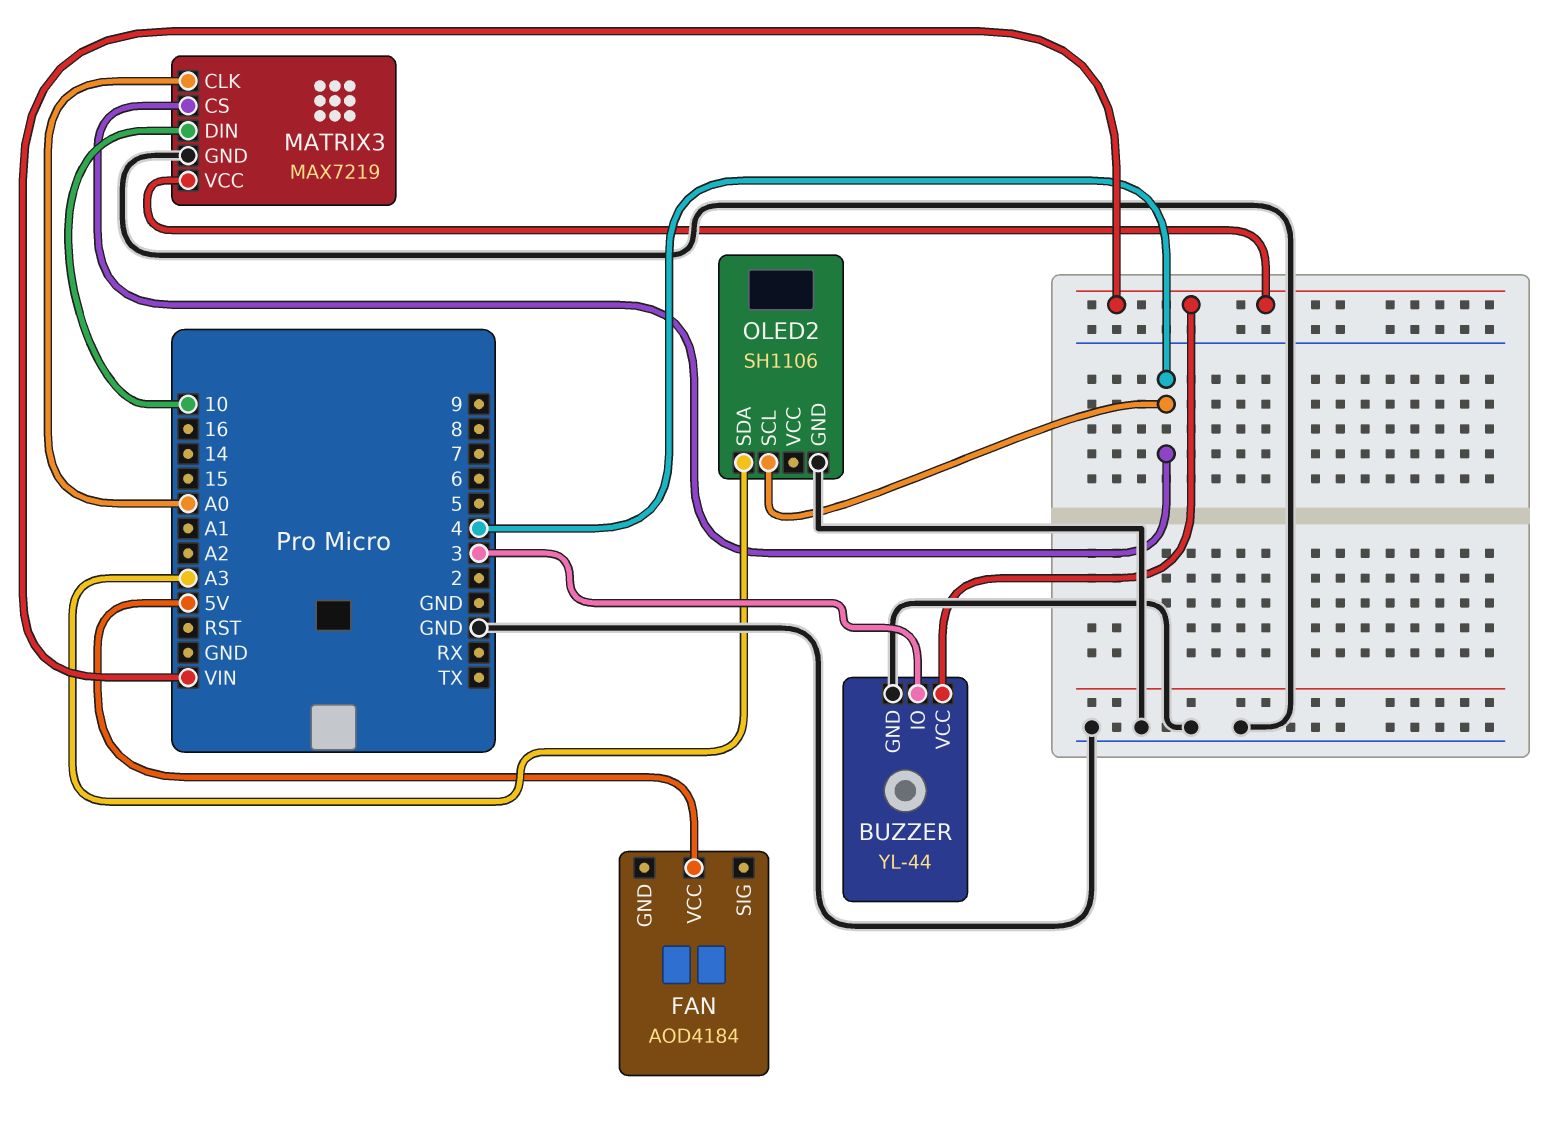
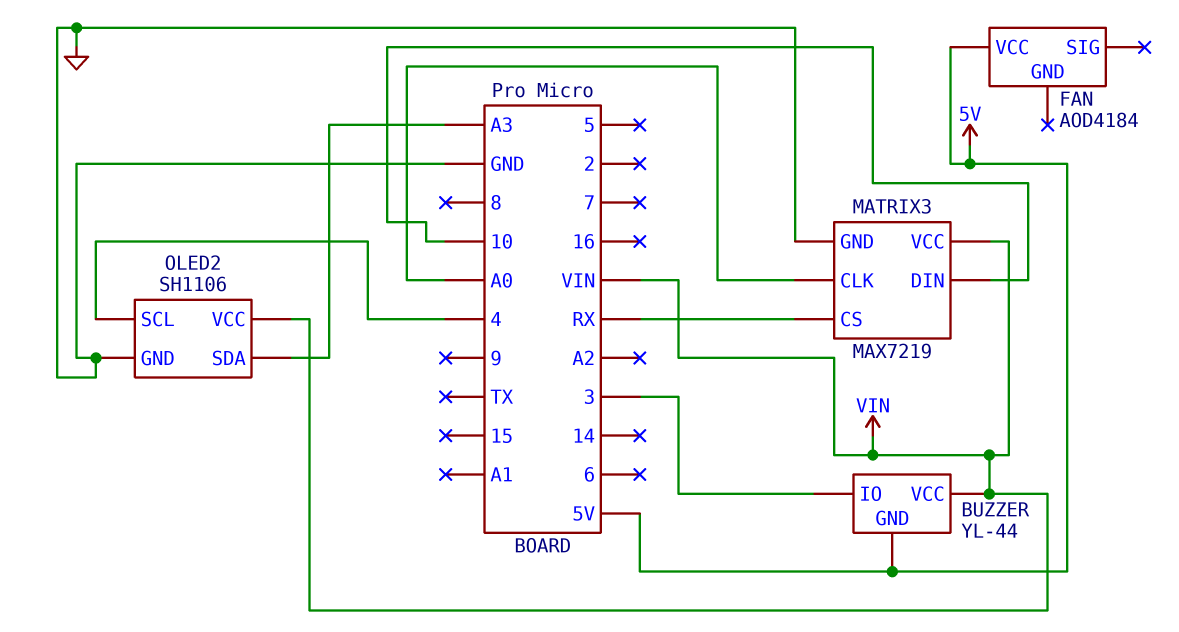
BUZZER pin GND: GND -> 5V
MATRIX3 pin CS: 4 -> RX
OLED2 pin VCC: none -> VIN

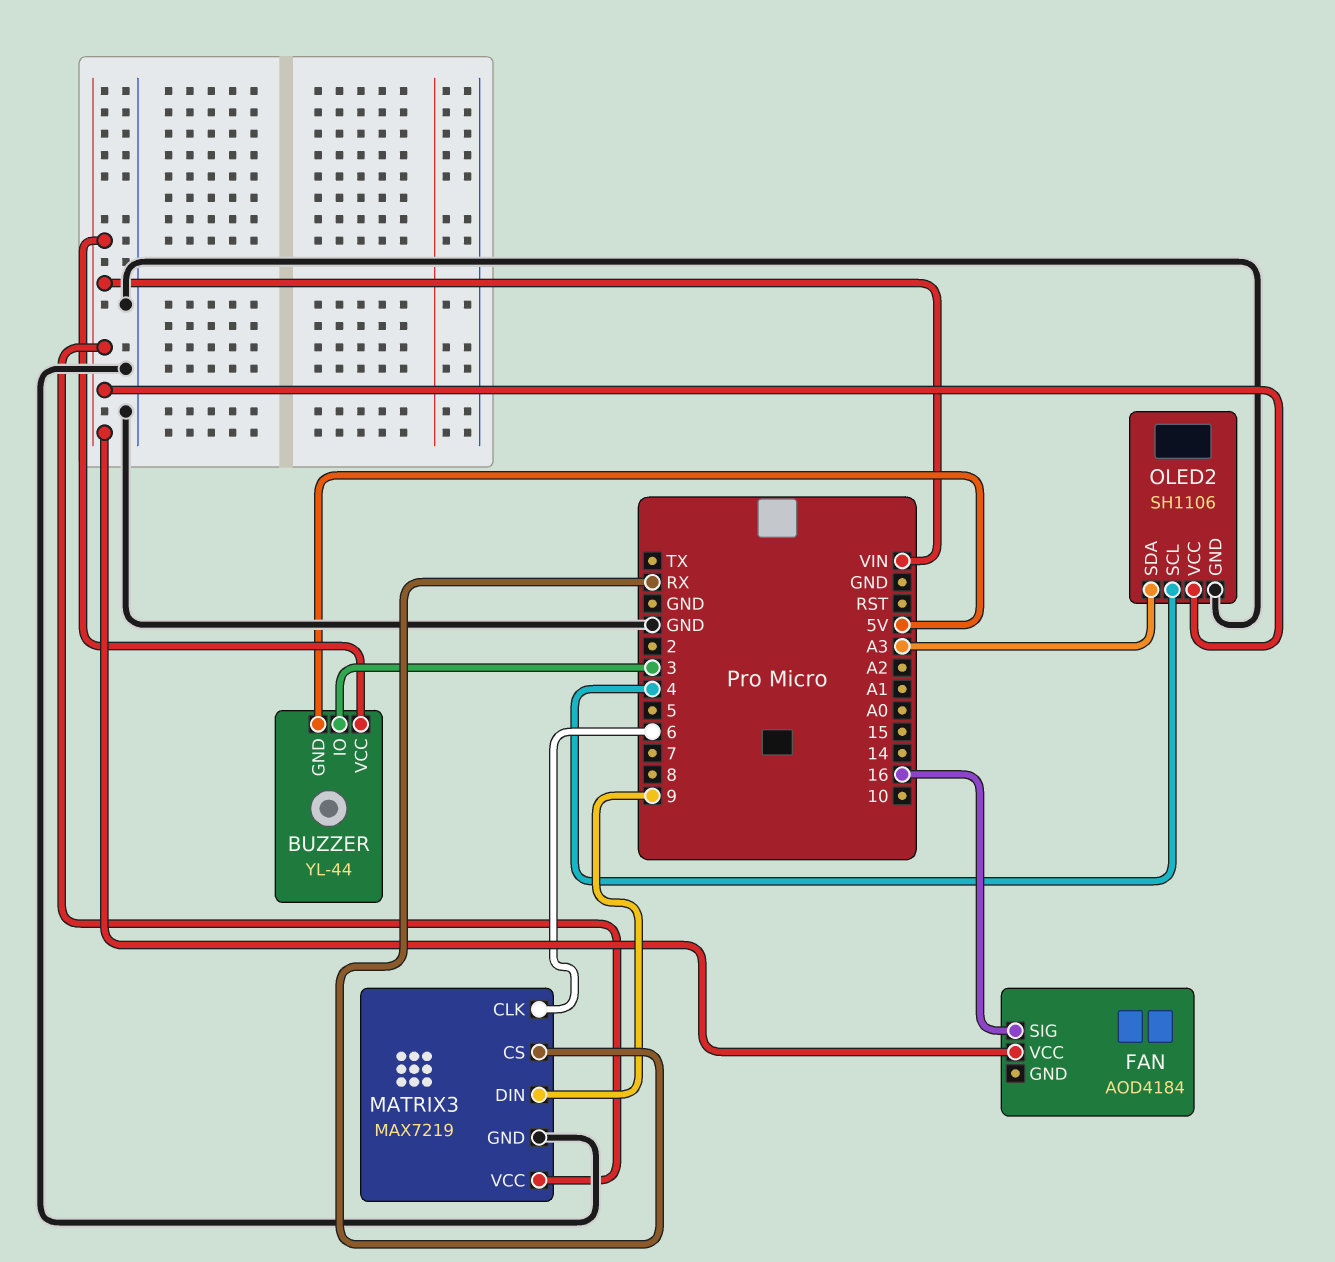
FAN pin SIG: none -> 16
FAN pin VCC: 5V -> VIN
MATRIX3 pin CLK: A0 -> 6
MATRIX3 pin DIN: 10 -> 9

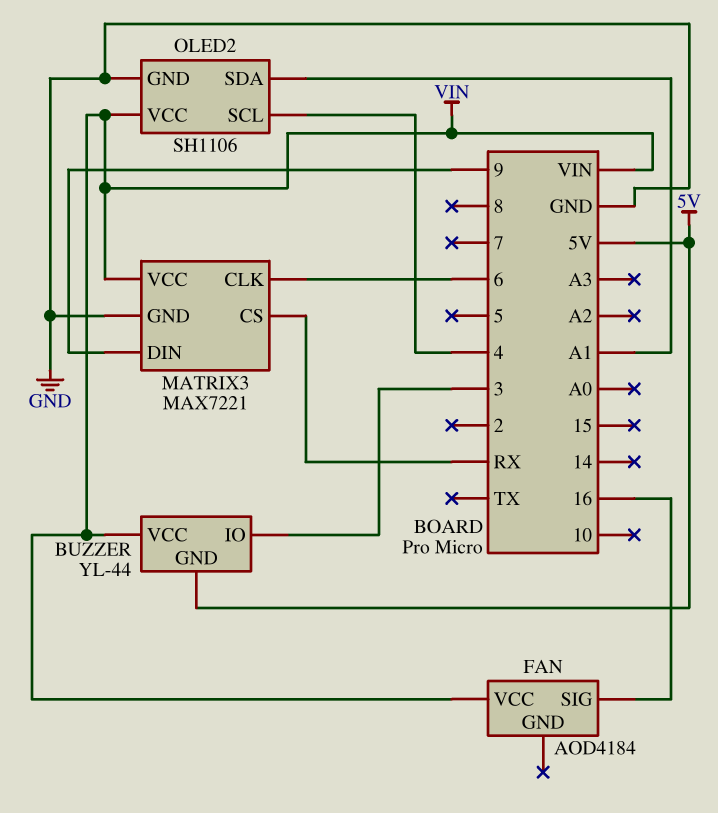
MATRIX3: MAX7219 -> MAX7221
OLED2 pin SDA: A3 -> A1

